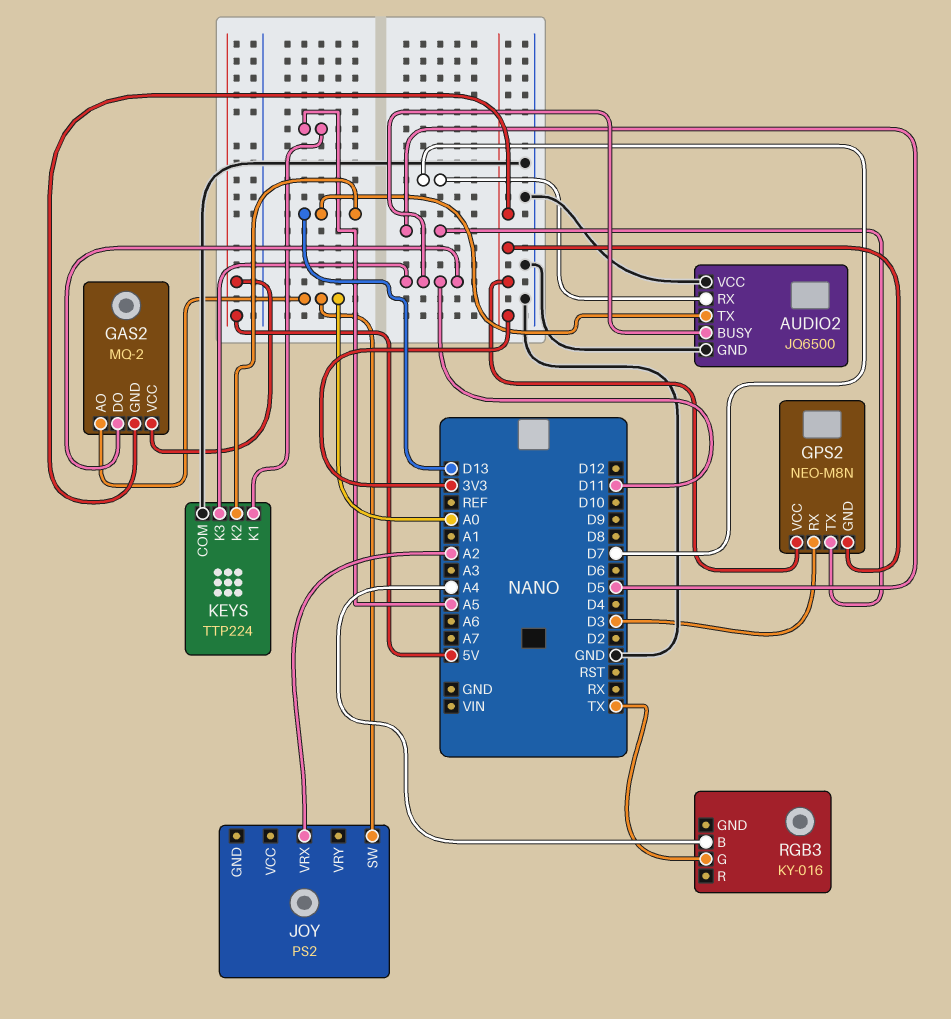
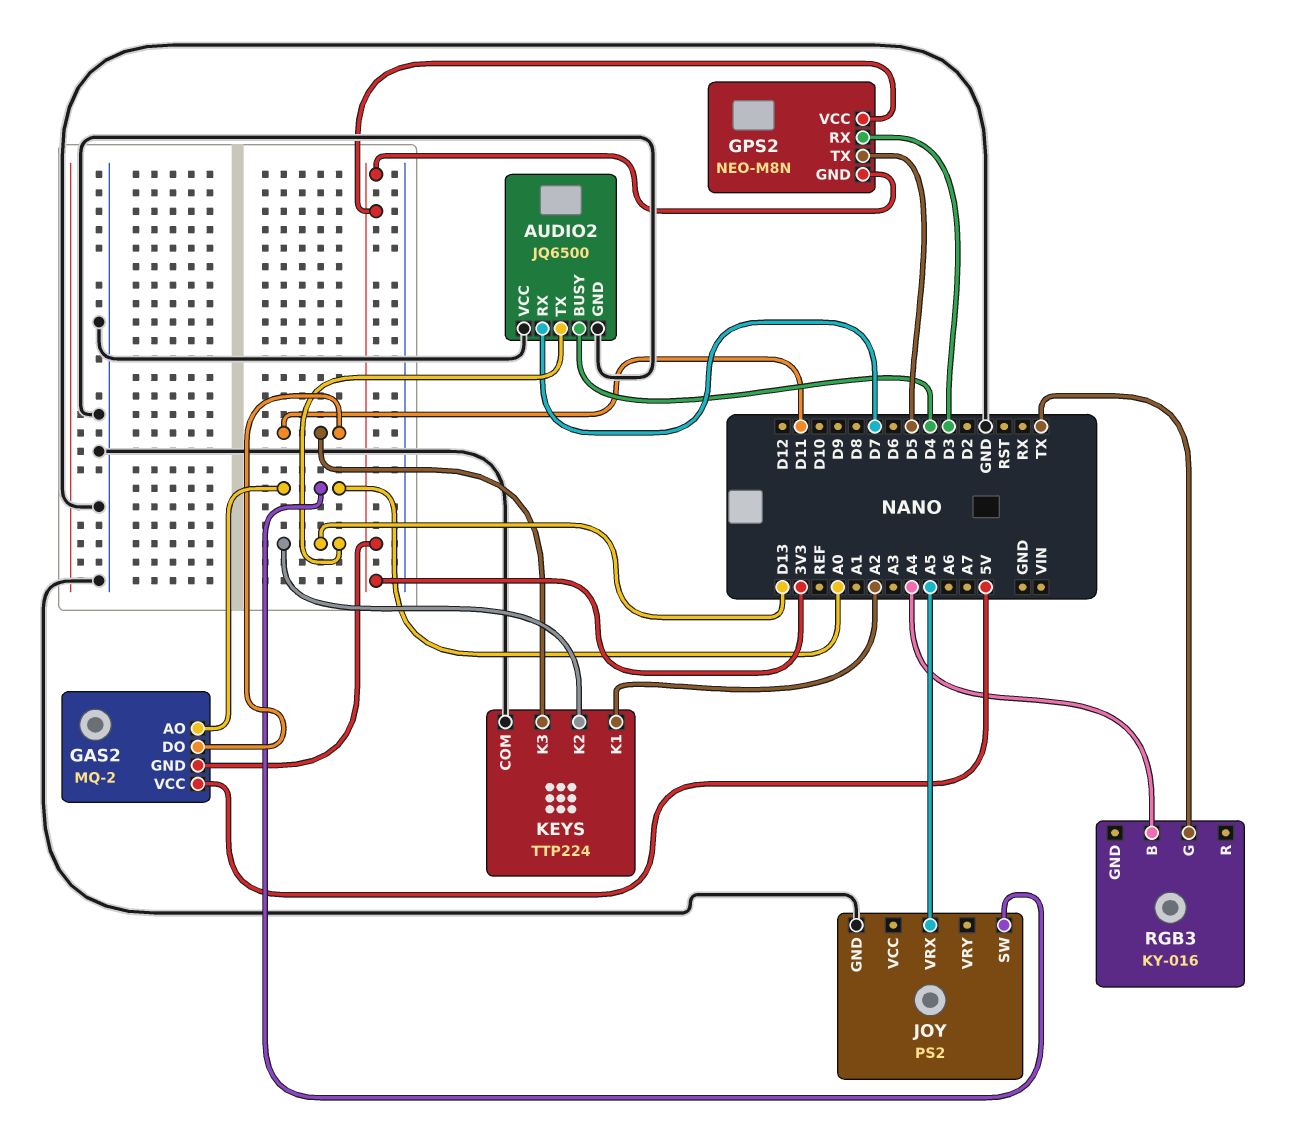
AUDIO2 pin BUSY: D11 -> D4
JOY pin GND: none -> GND
JOY pin VRX: A2 -> A5
KEYS pin K1: A5 -> A2

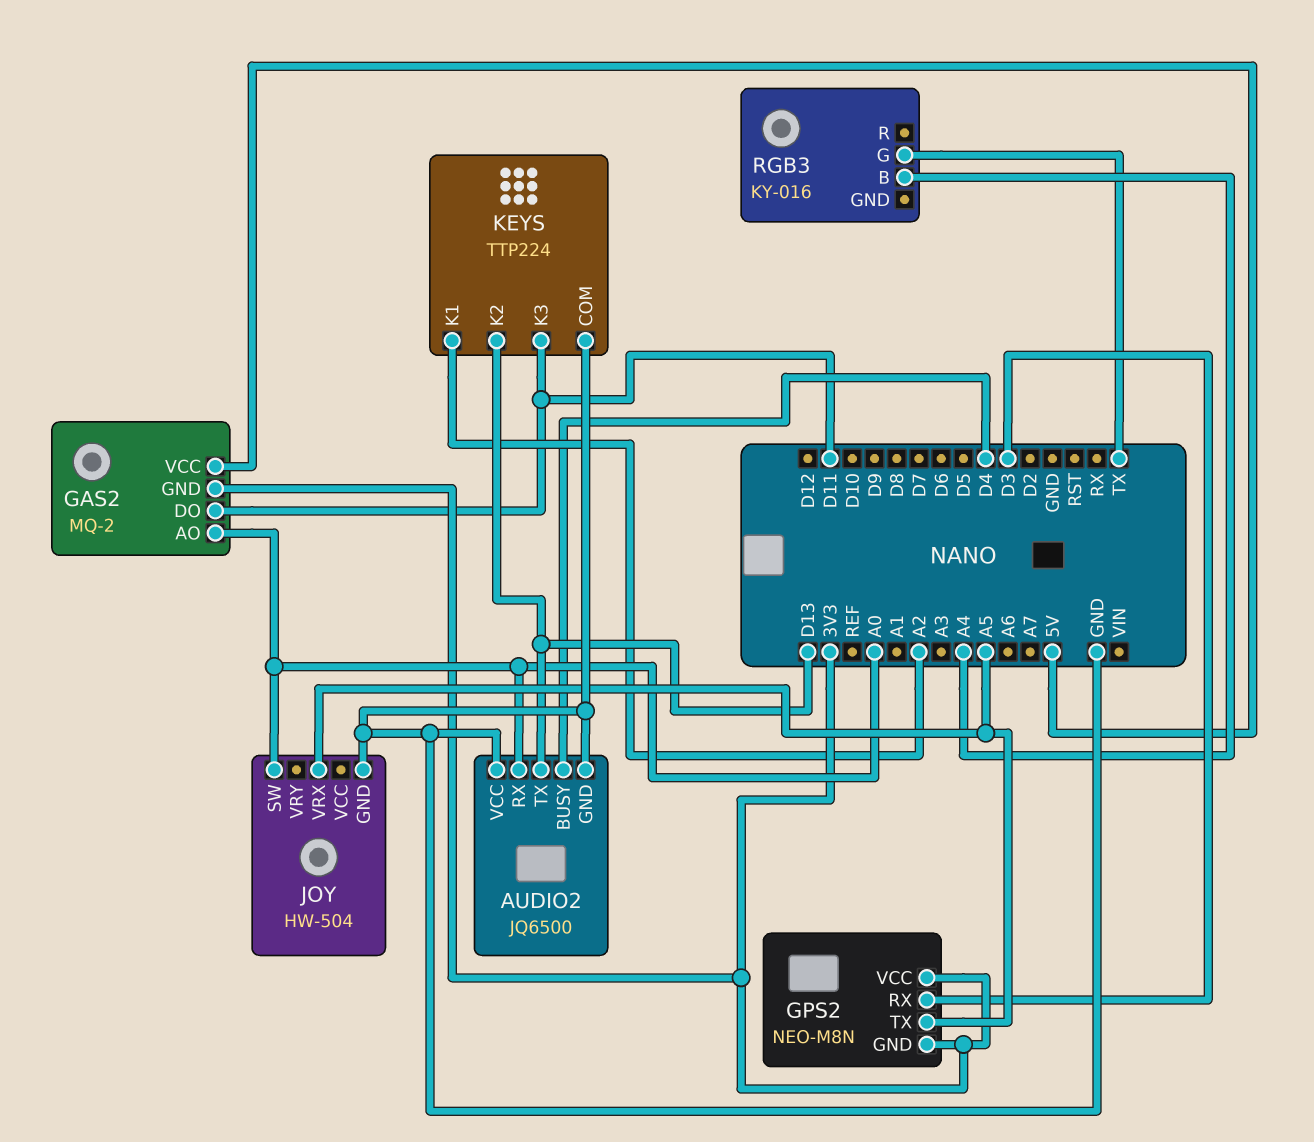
AUDIO2 pin RX: D7 -> A0
GPS2 pin TX: D5 -> A5
JOY: PS2 -> HW-504

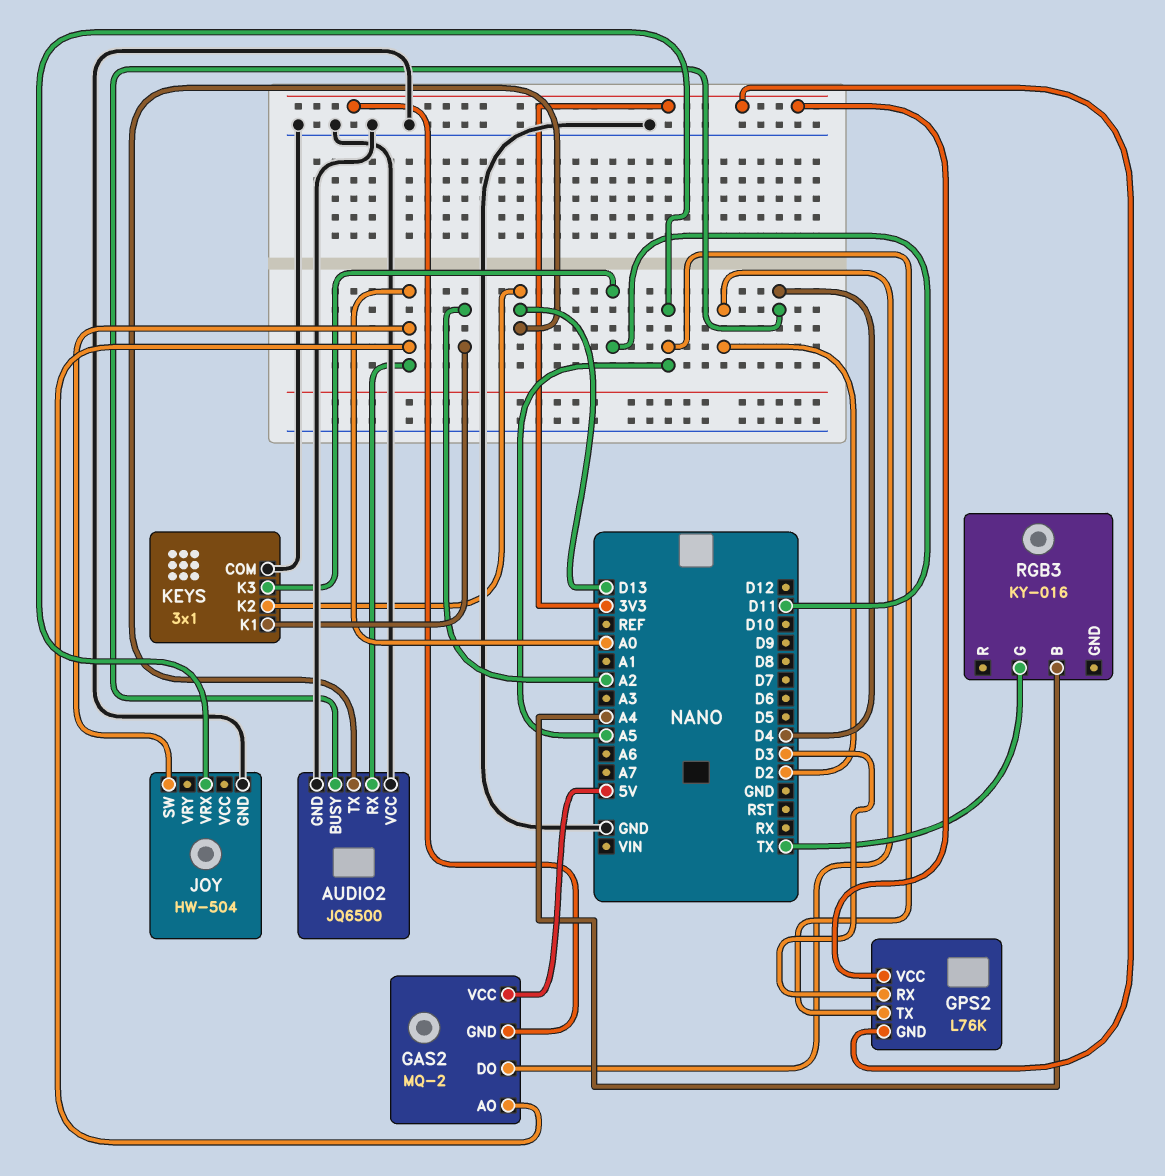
GAS2 pin DO: D11 -> D2
GPS2: NEO-M8N -> L76K
KEYS: TTP224 -> 3x1

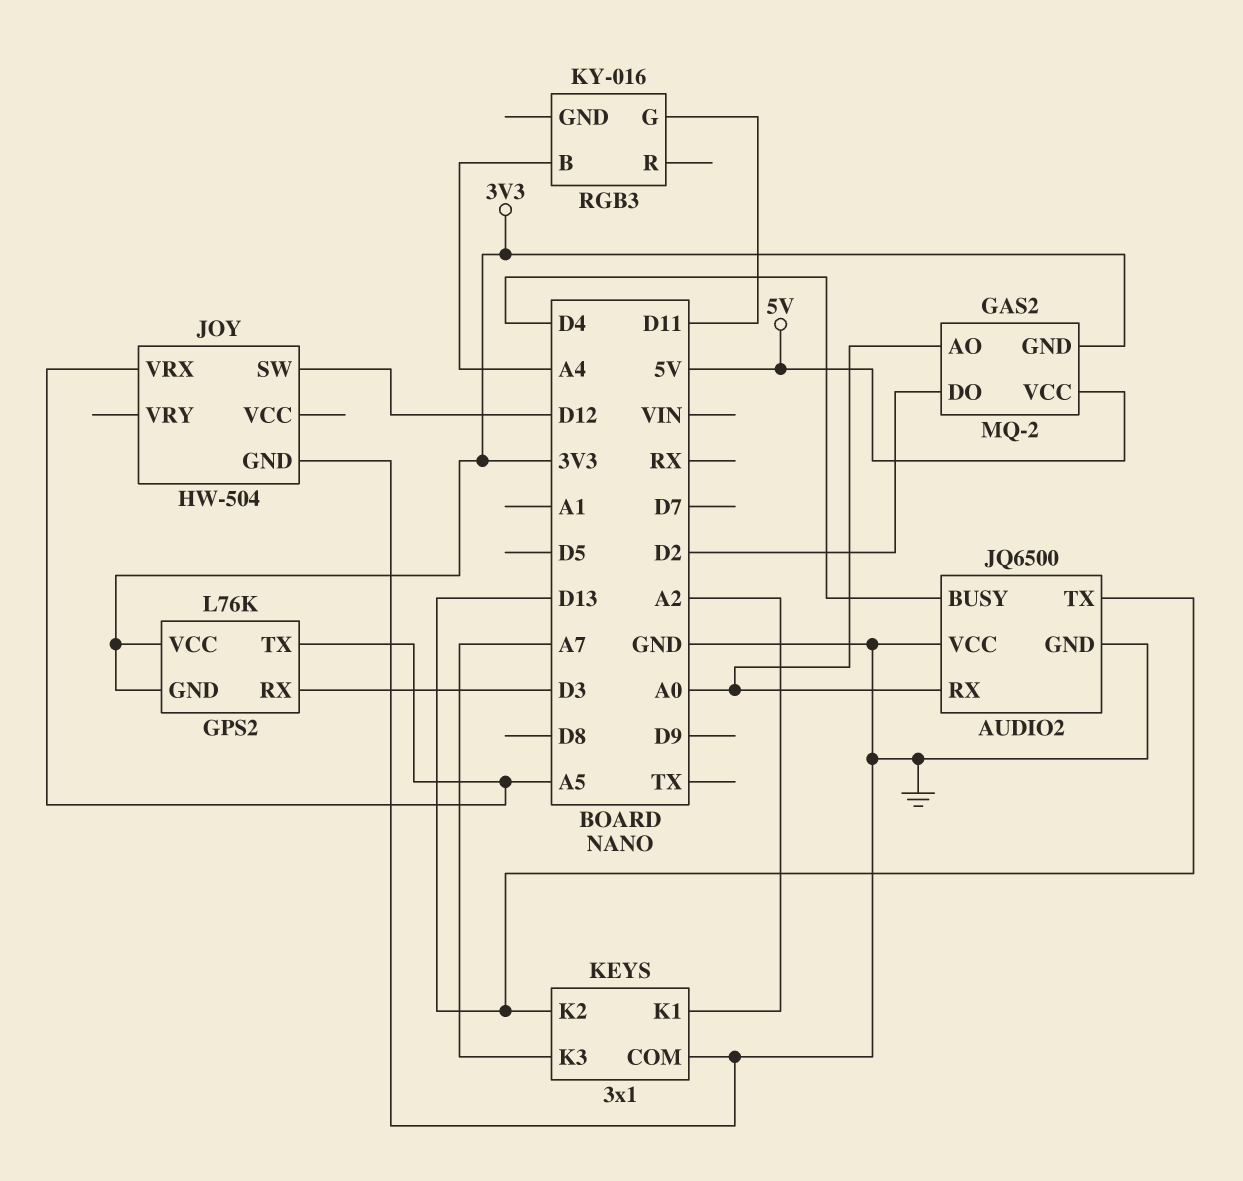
JOY pin SW: A0 -> D12
KEYS pin K3: D11 -> A7
RGB3 pin G: TX -> D11

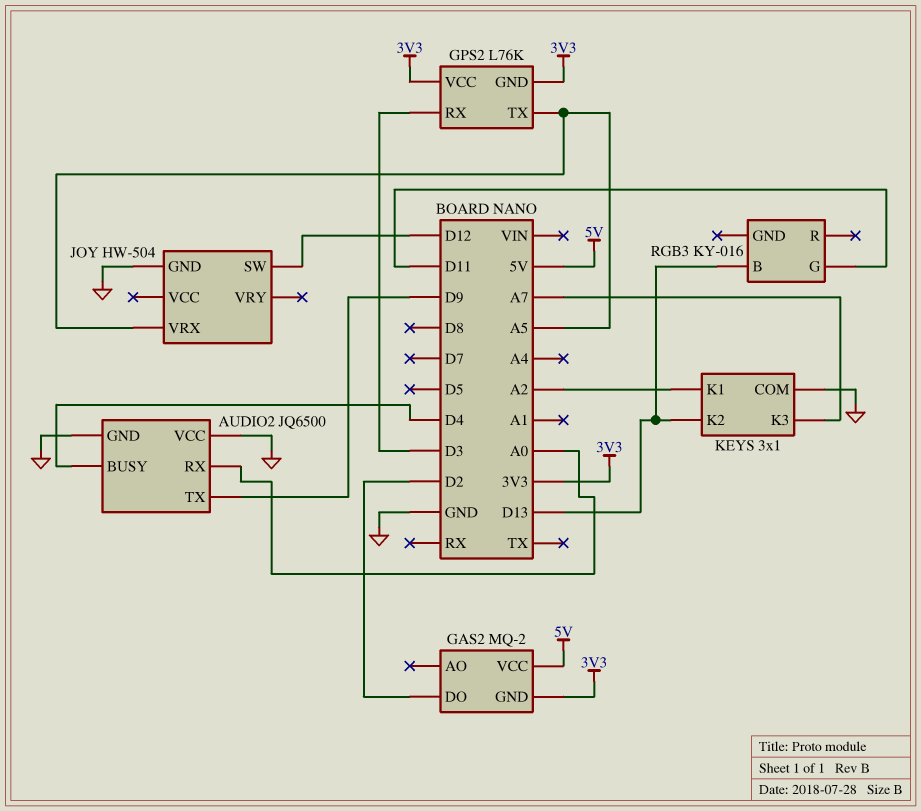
AUDIO2 pin TX: D13 -> D9
GAS2 pin AO: A0 -> none
RGB3 pin B: A4 -> D13

